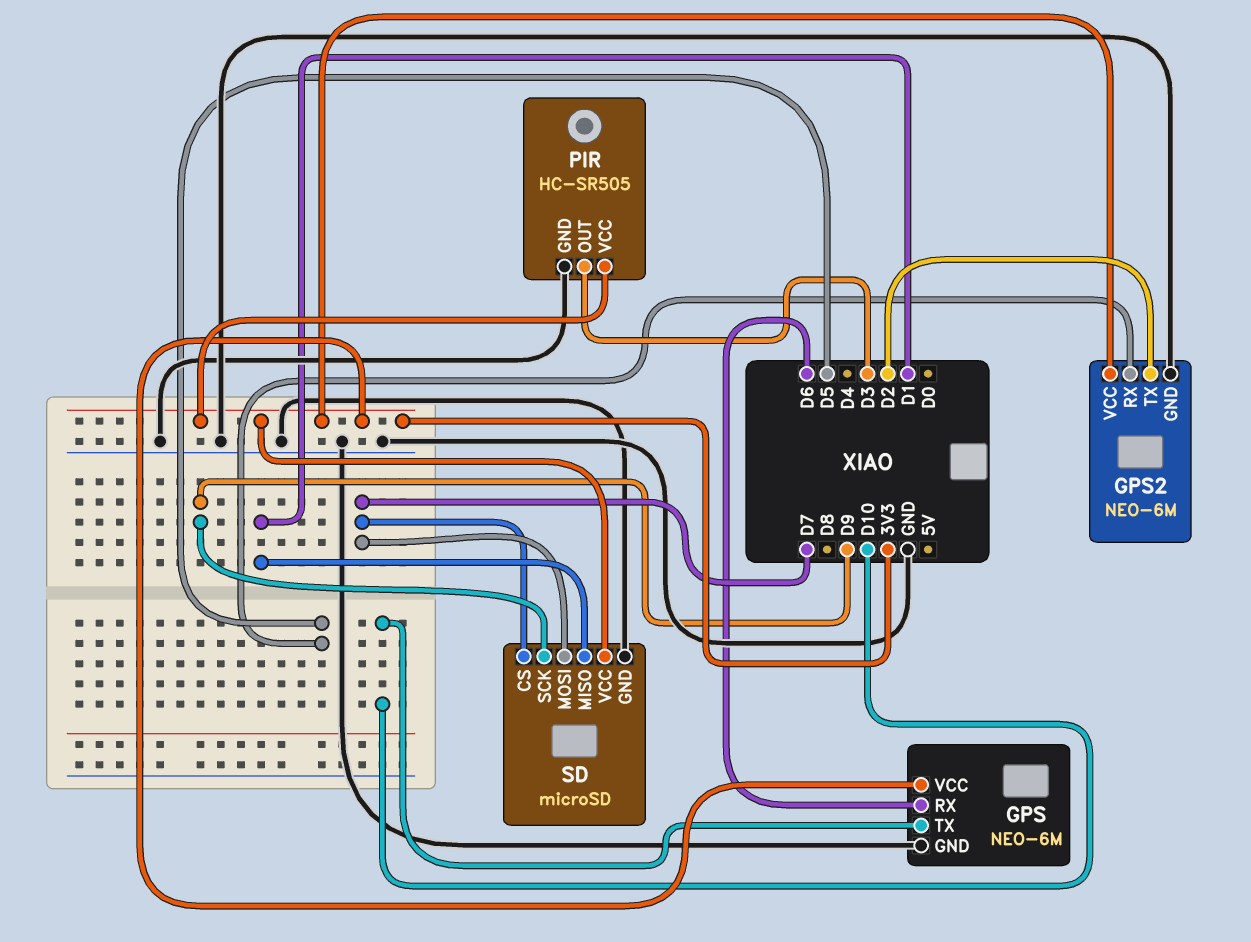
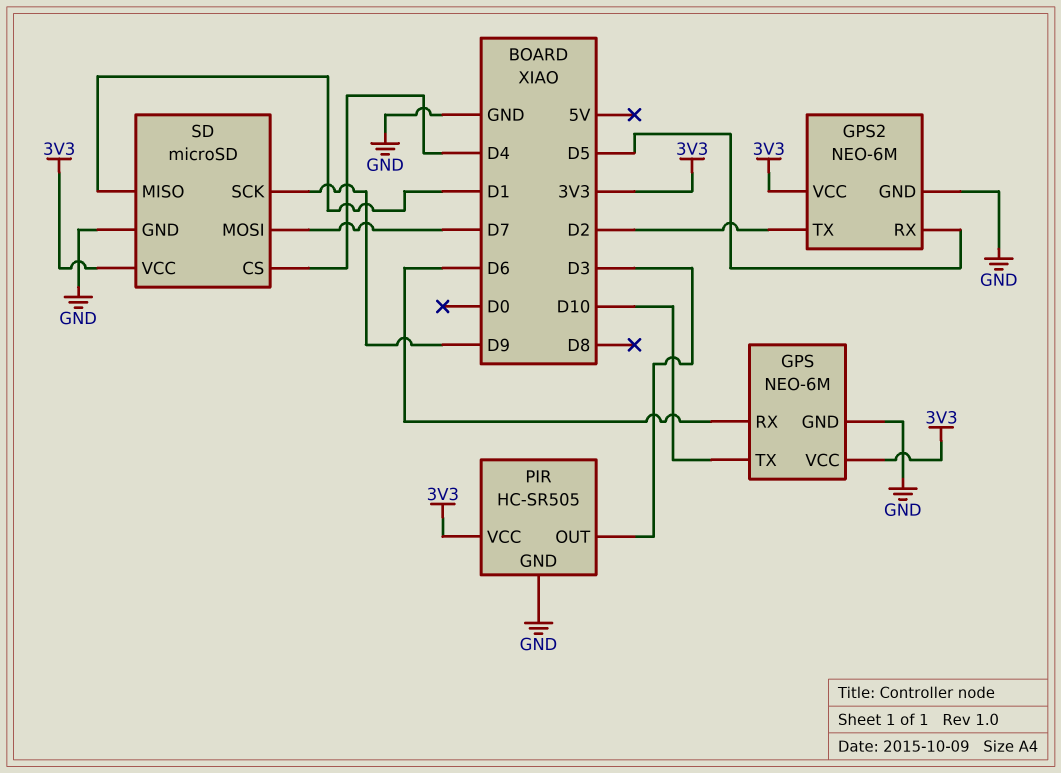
SD pin CS: D7 -> D4

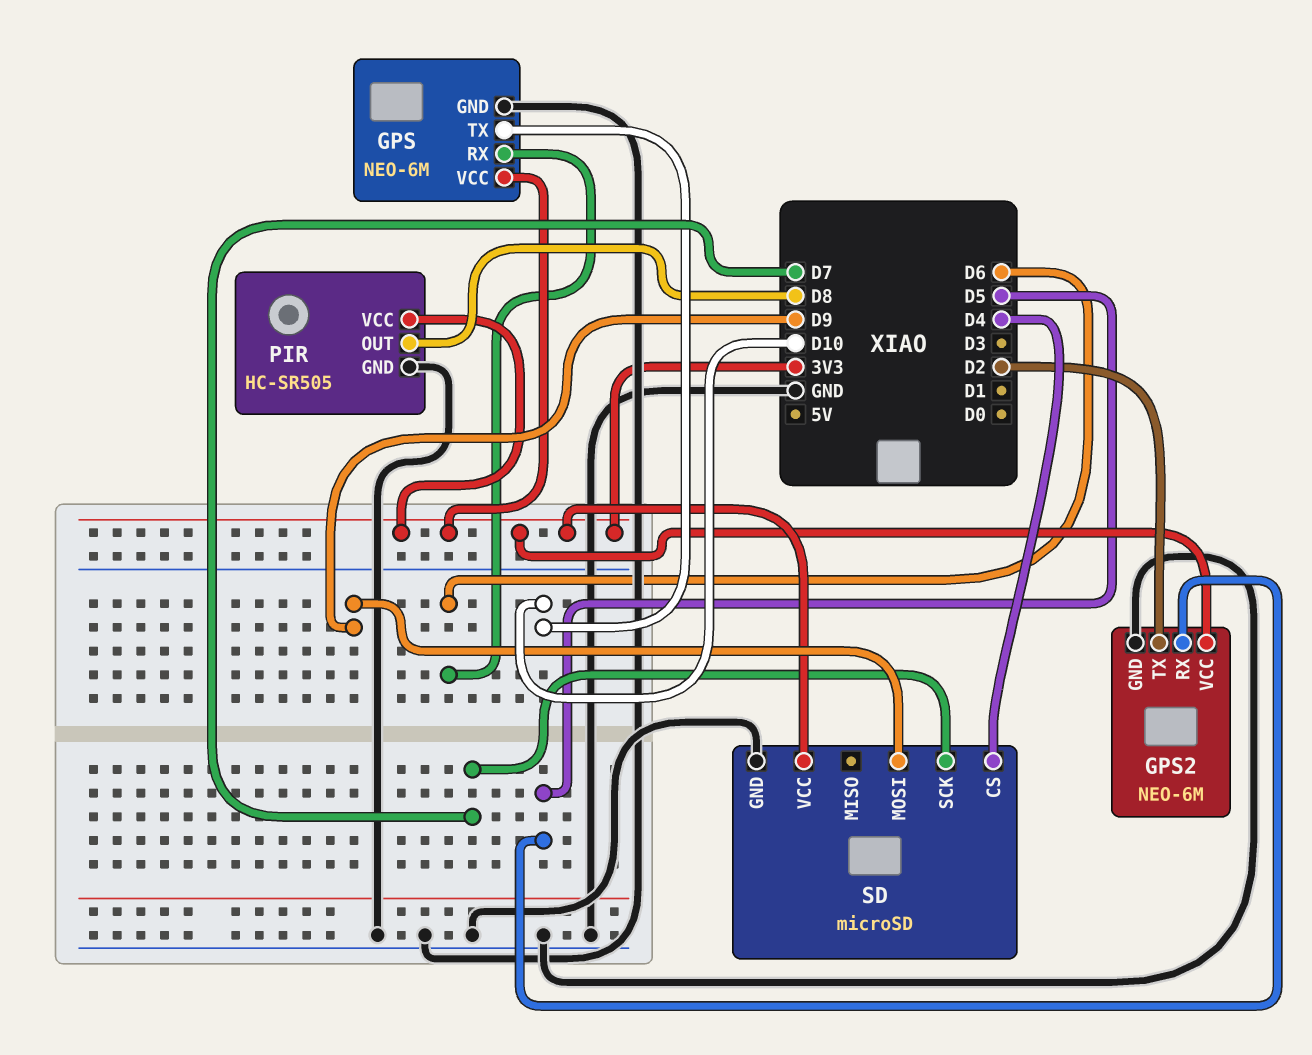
PIR pin OUT: D3 -> D8
SD pin MISO: D1 -> none
SD pin MOSI: D7 -> D9
SD pin SCK: D9 -> D7

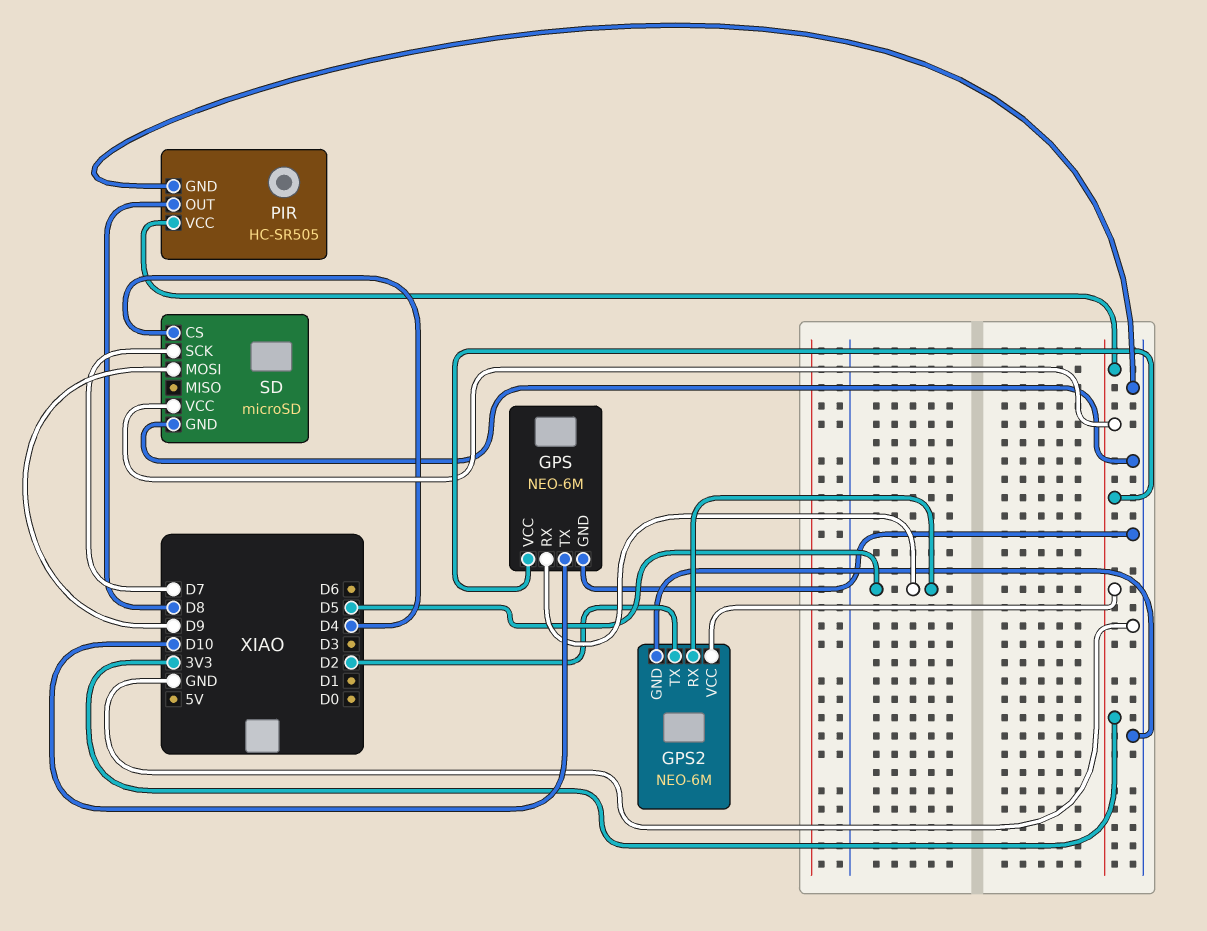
GPS pin RX: D6 -> D5

